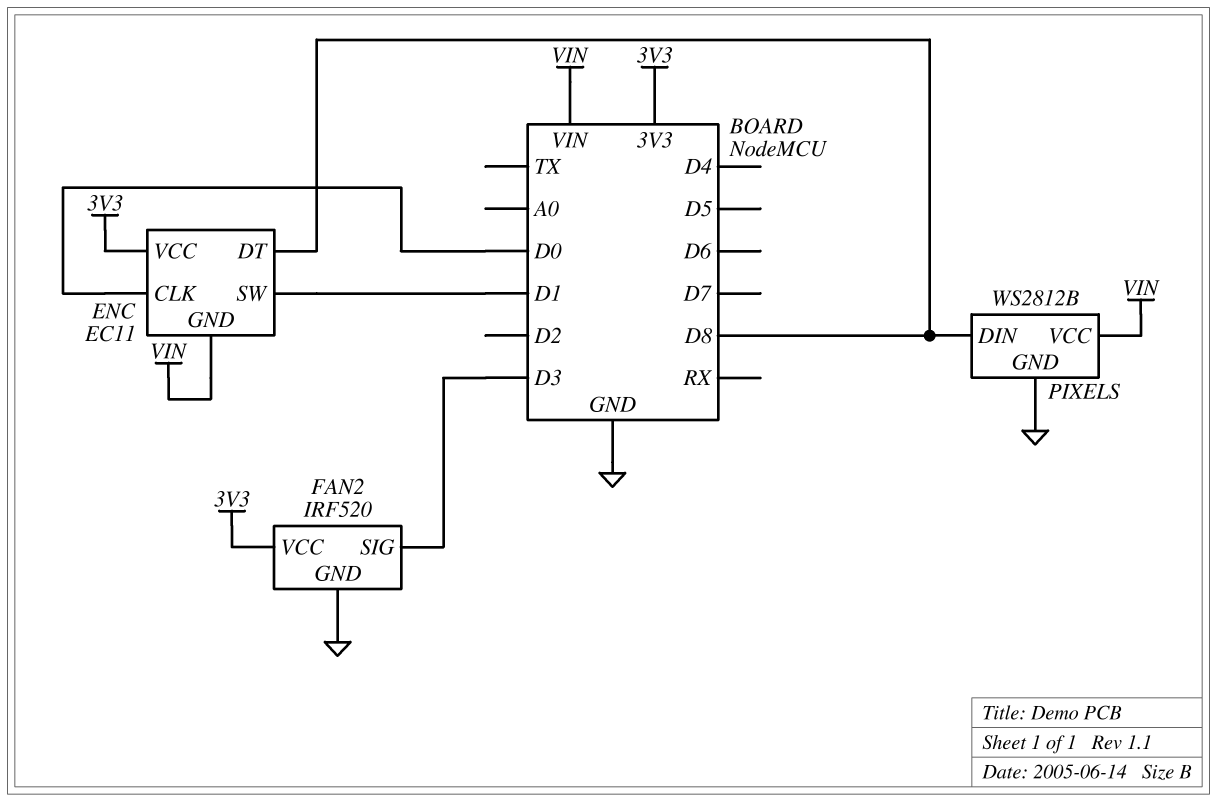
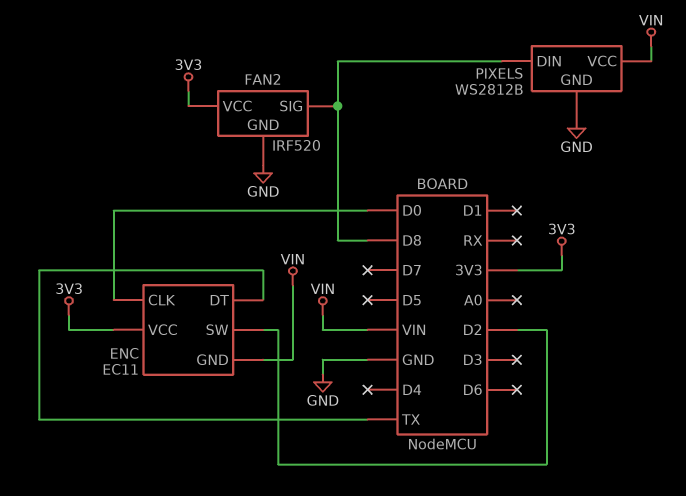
ENC pin DT: D8 -> TX
ENC pin SW: D1 -> D2
FAN2 pin SIG: D3 -> D8

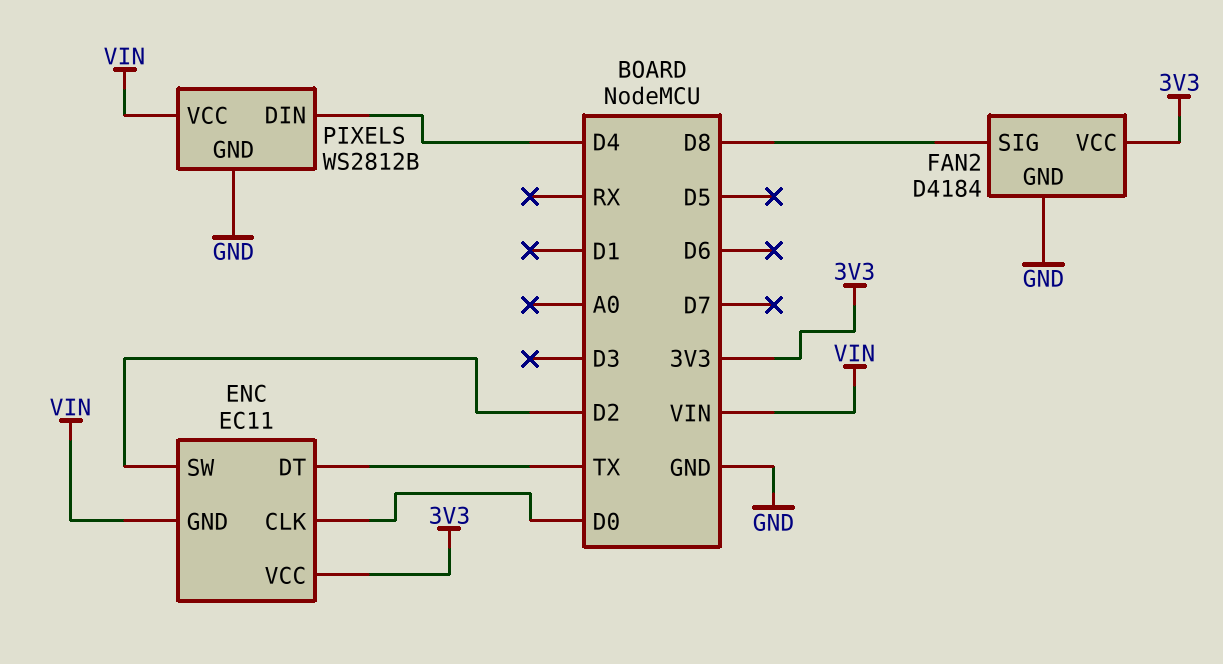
FAN2: IRF520 -> D4184
PIXELS pin DIN: D8 -> D4

